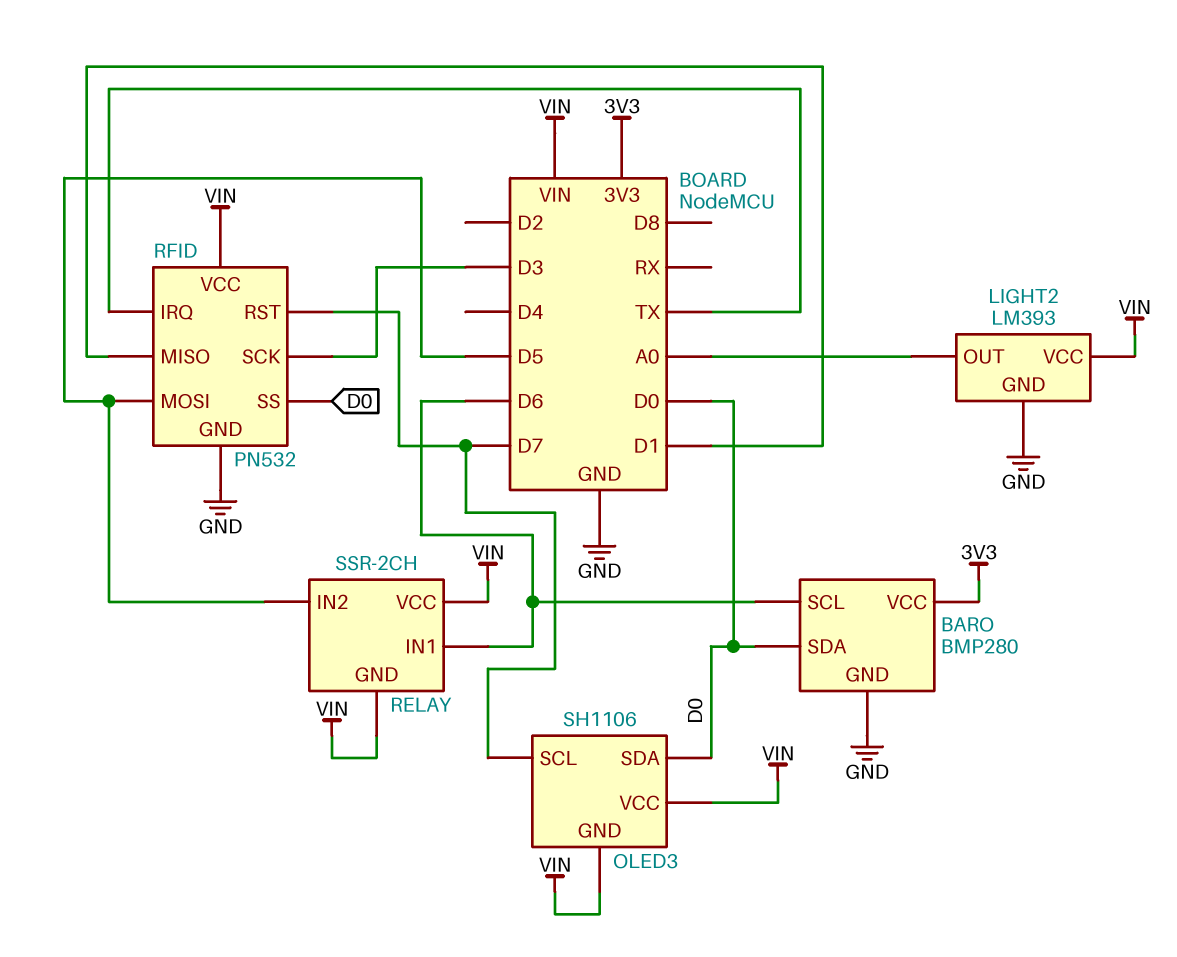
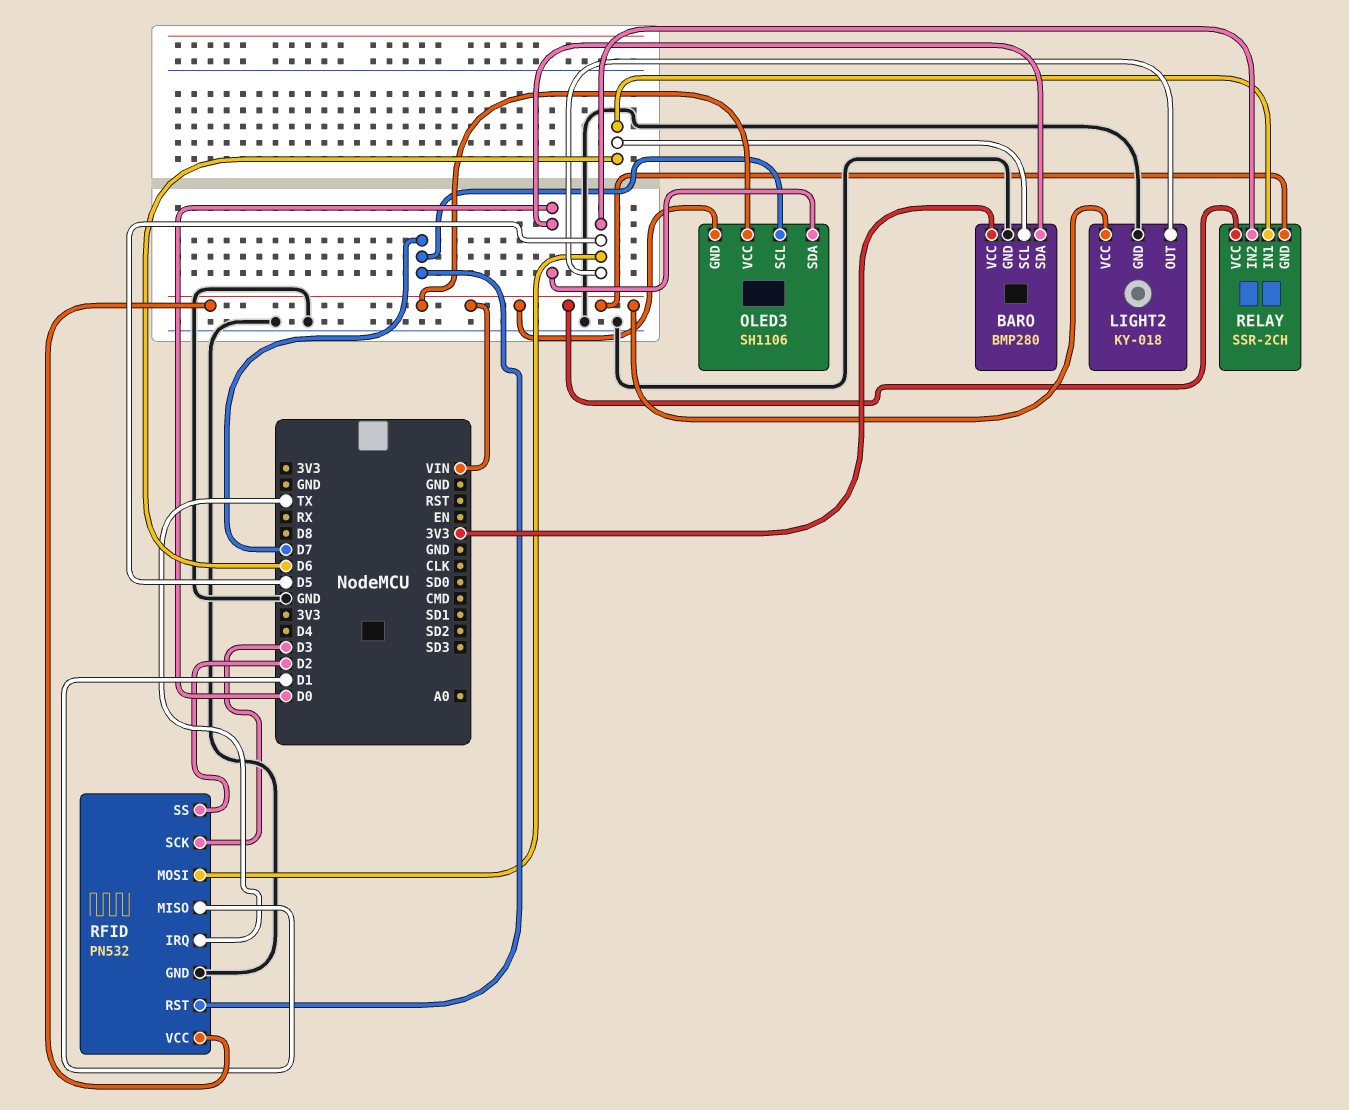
LIGHT2: LM393 -> KY-018
LIGHT2 pin OUT: A0 -> D5
RFID pin SS: D0 -> D2

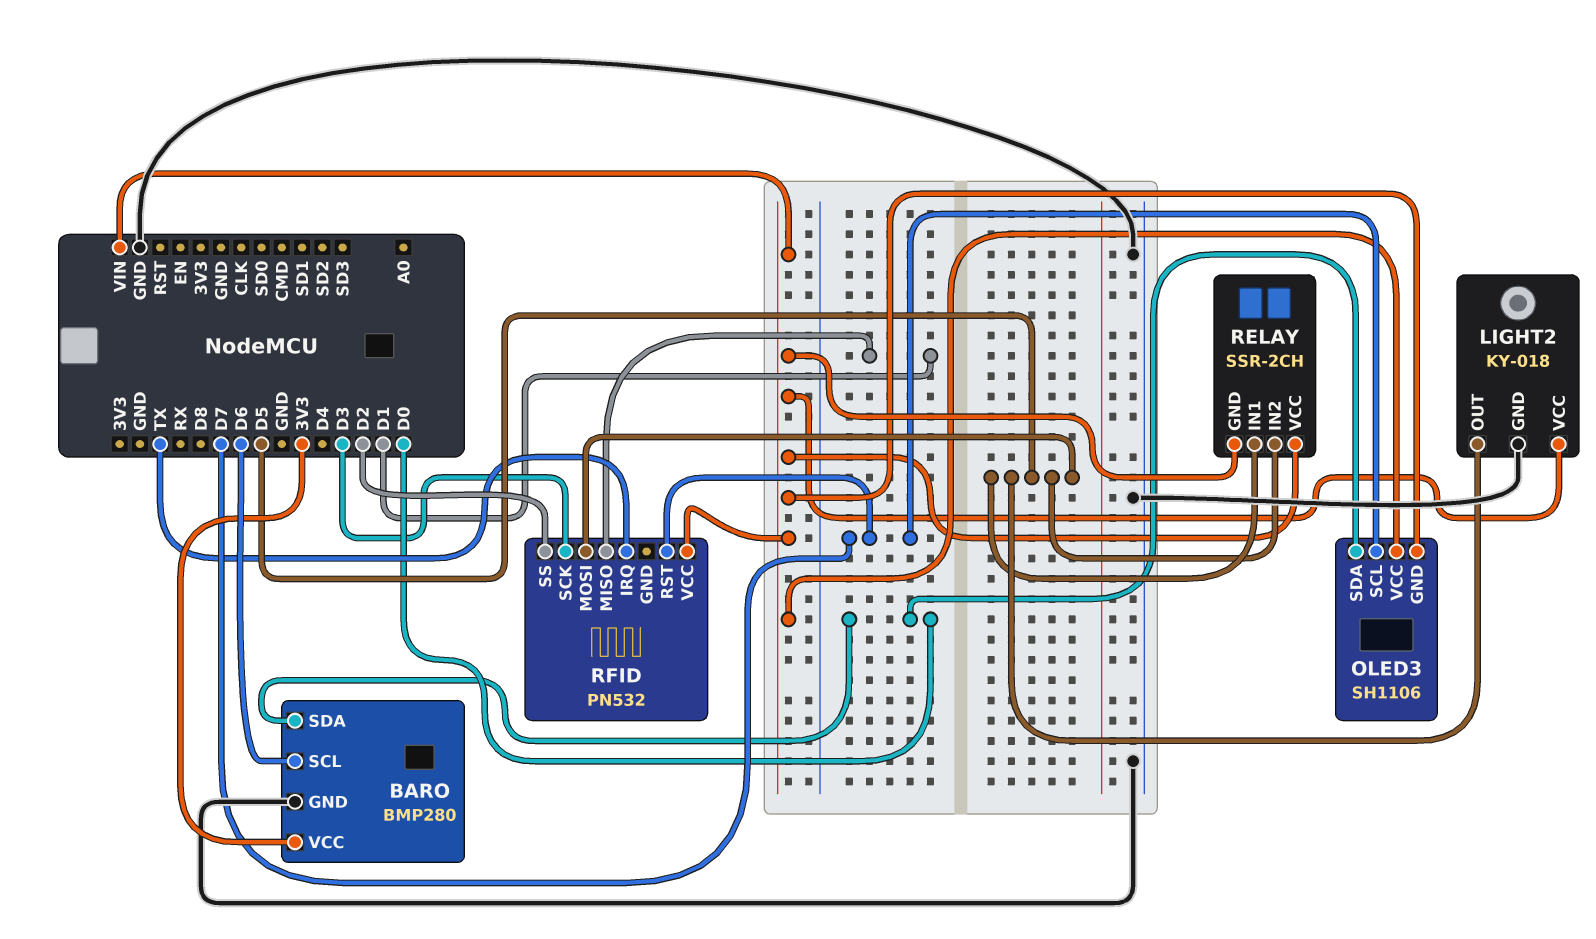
RELAY pin IN1: D6 -> D5
RFID pin GND: GND -> none

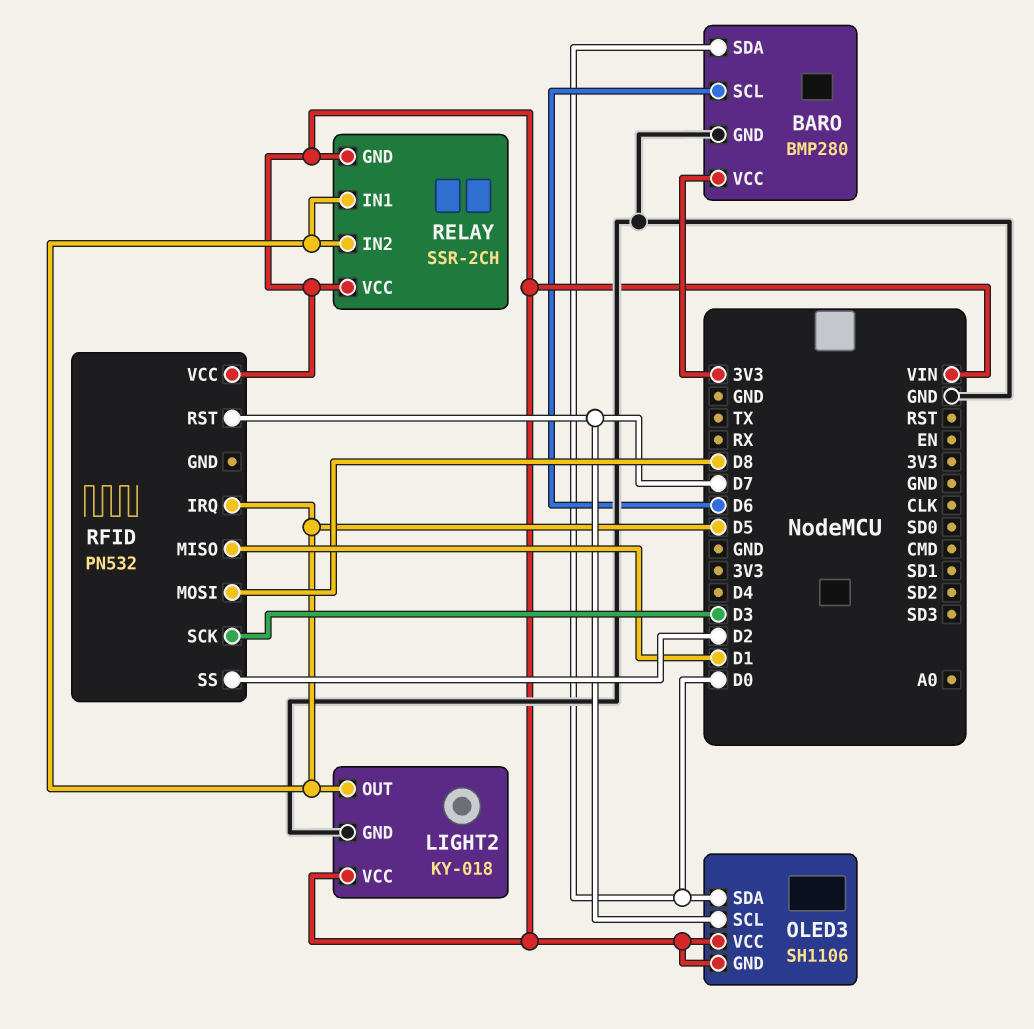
RFID pin IRQ: TX -> D5
RFID pin MOSI: D5 -> D8

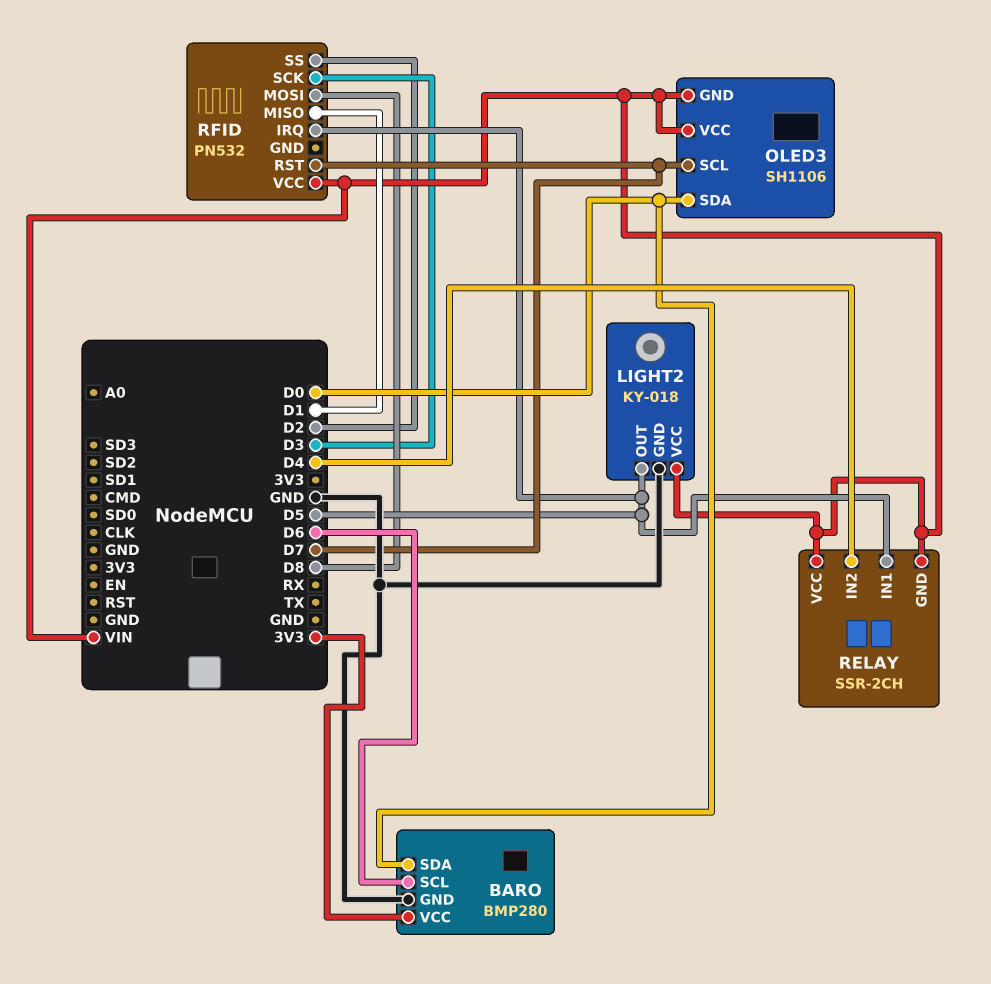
RELAY pin IN2: D5 -> D4

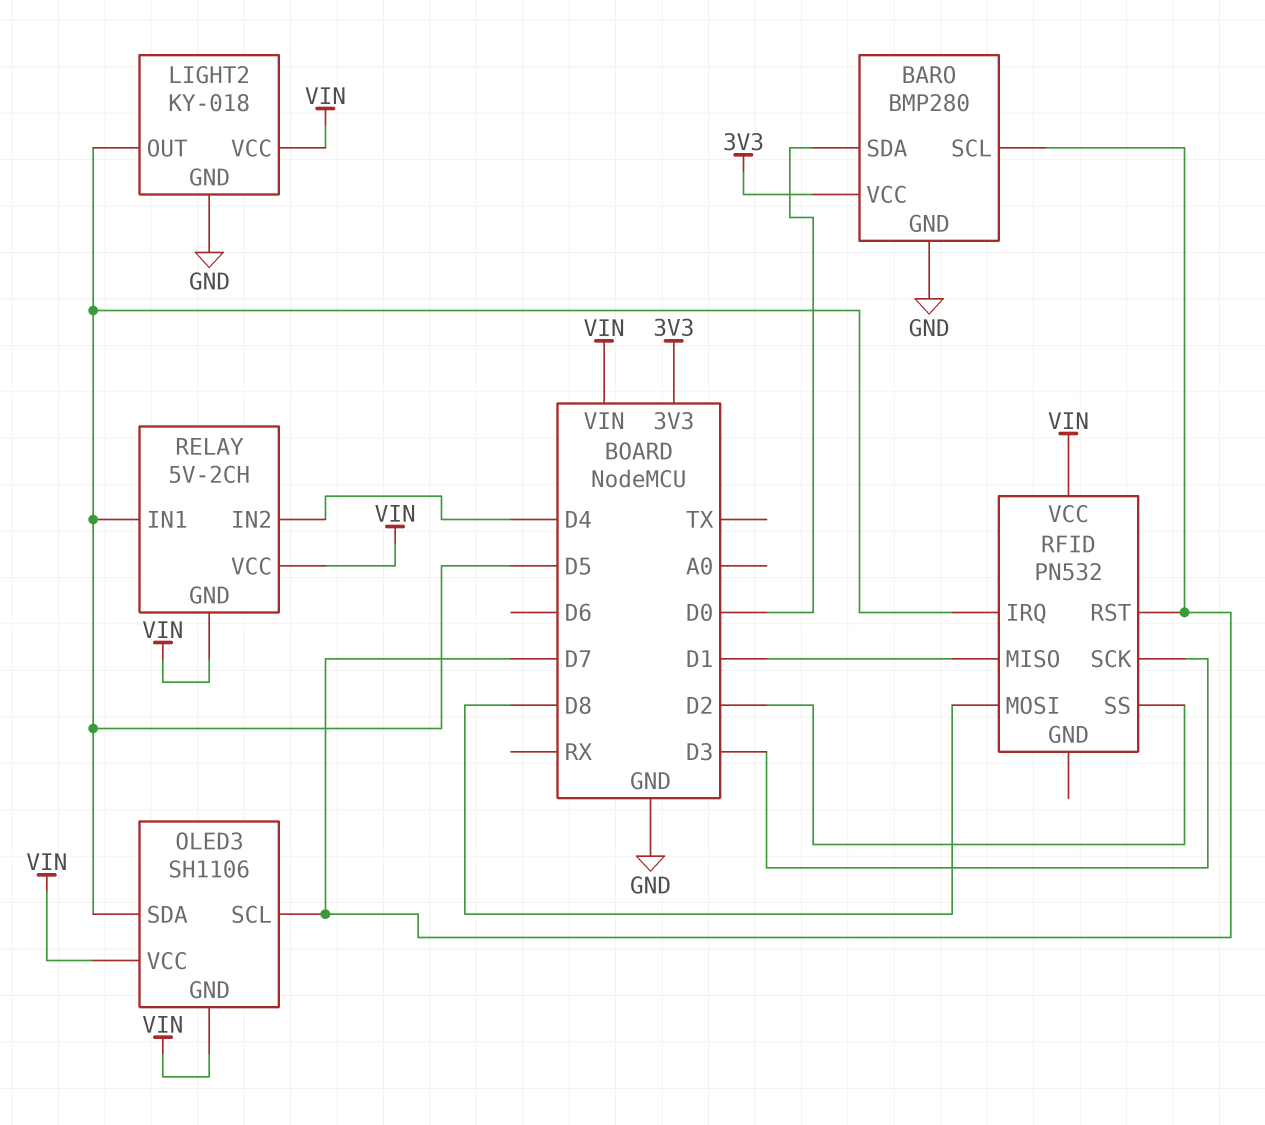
BARO pin SCL: D6 -> D7
OLED3 pin SDA: D0 -> D5
RELAY: SSR-2CH -> 5V-2CH

